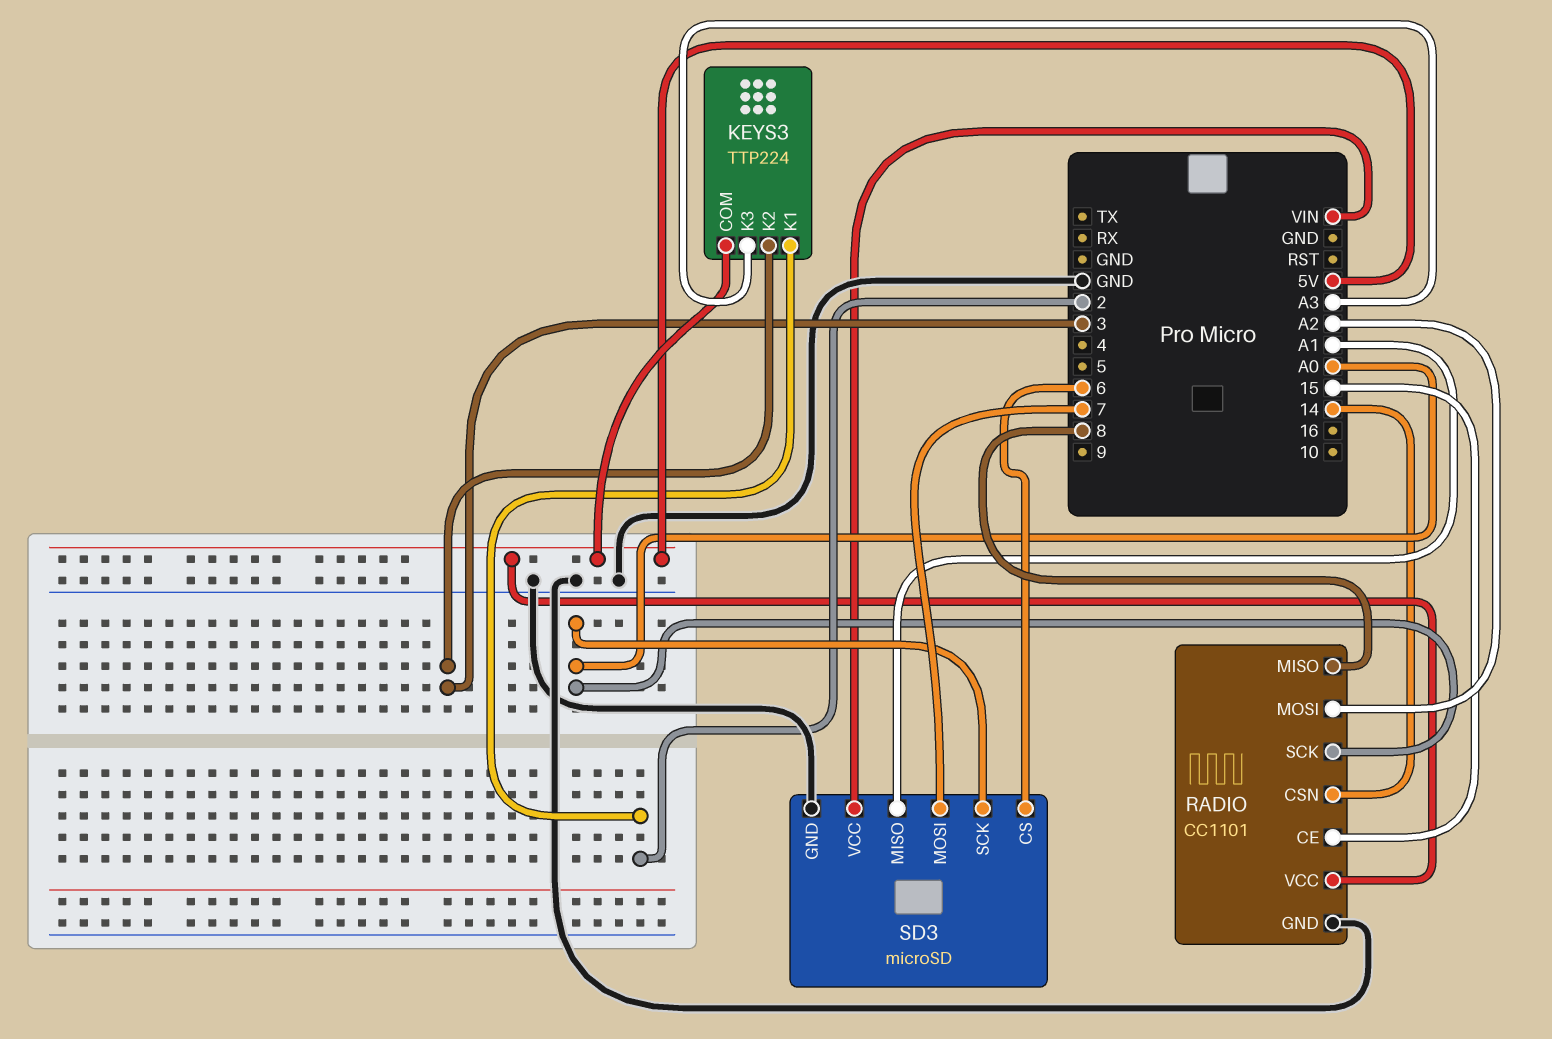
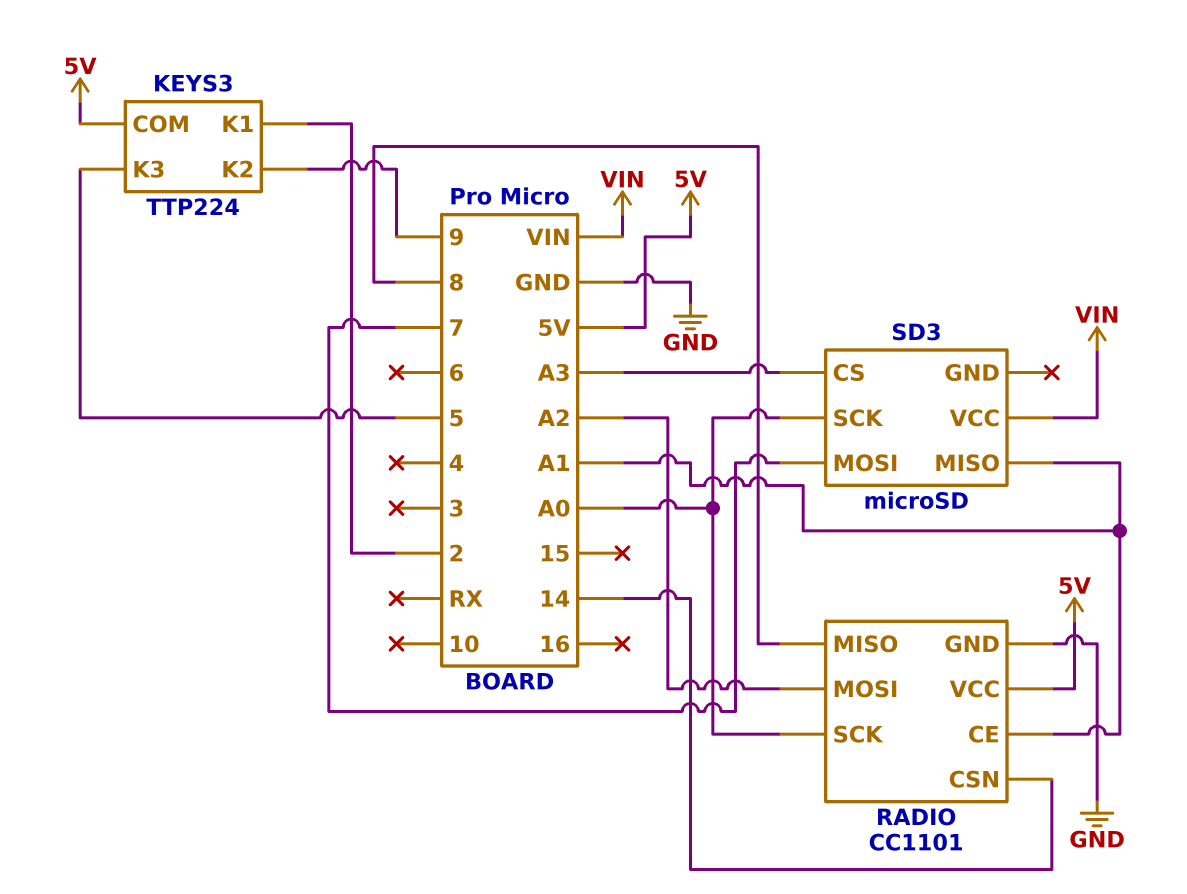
KEYS3 pin K2: 3 -> 9
KEYS3 pin K3: A3 -> 5
RADIO pin CE: 15 -> A1
SD3 pin CS: 6 -> A3
SD3 pin GND: GND -> none

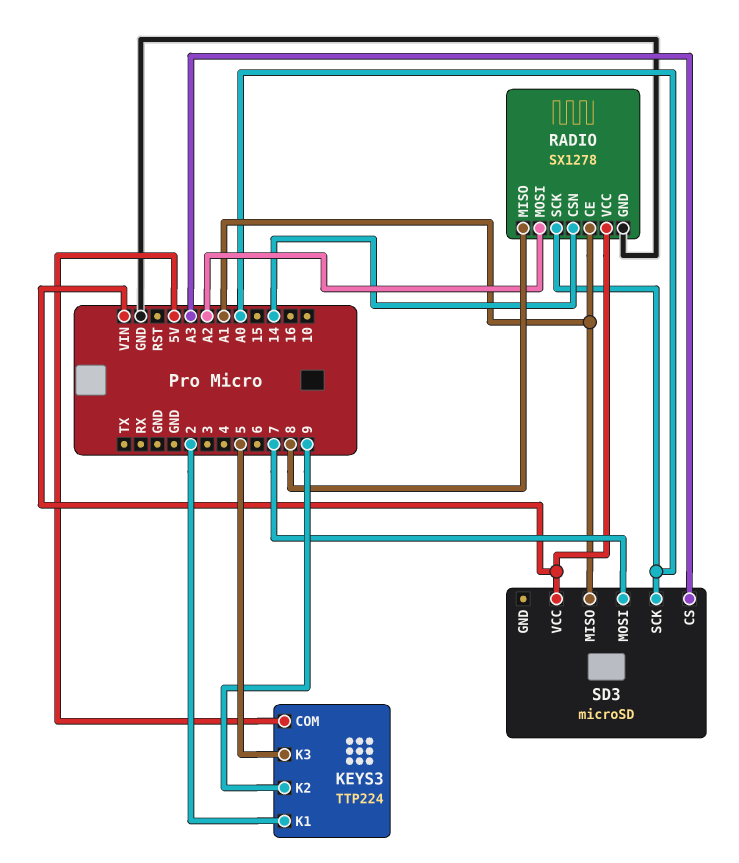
RADIO: CC1101 -> SX1278
RADIO pin VCC: 5V -> VIN

